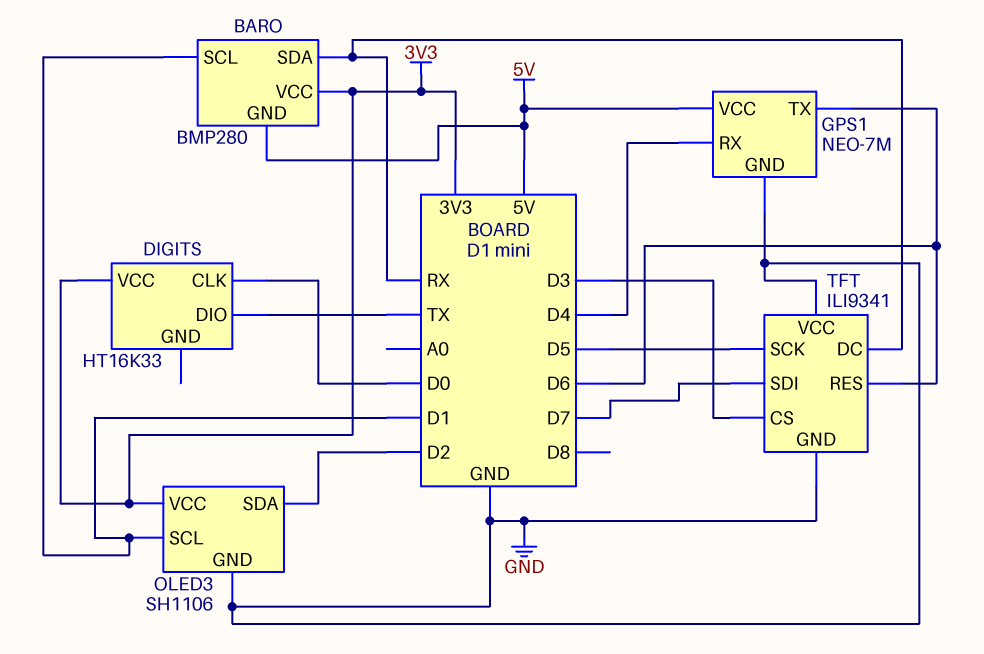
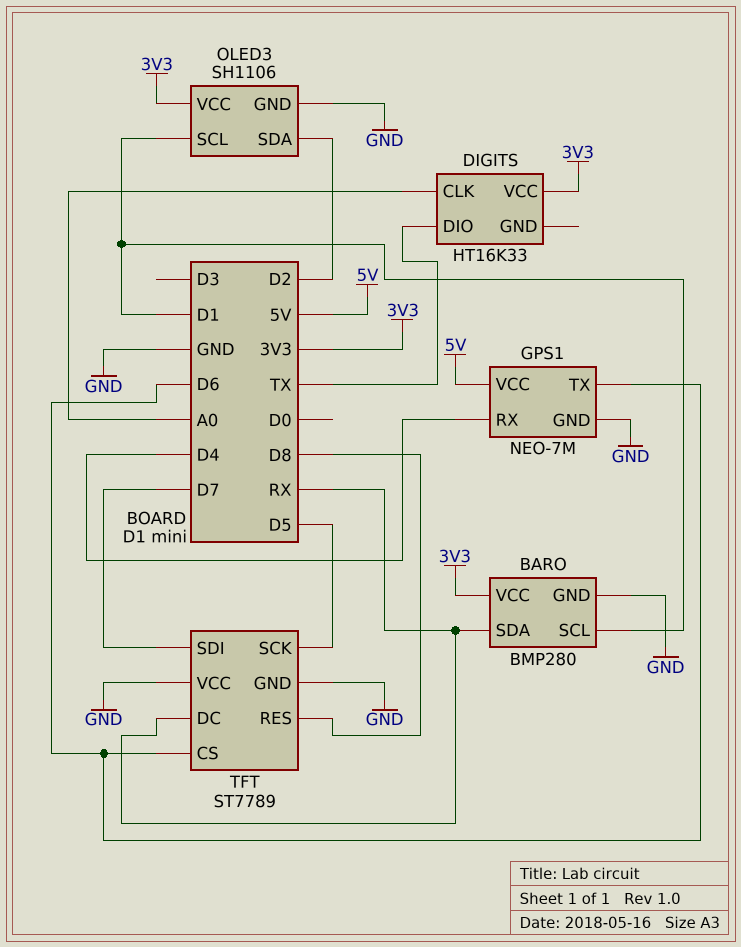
BARO pin GND: 5V -> GND
DIGITS pin CLK: D0 -> A0
TFT: ILI9341 -> ST7789
TFT pin CS: D3 -> D6
TFT pin RES: D6 -> D8

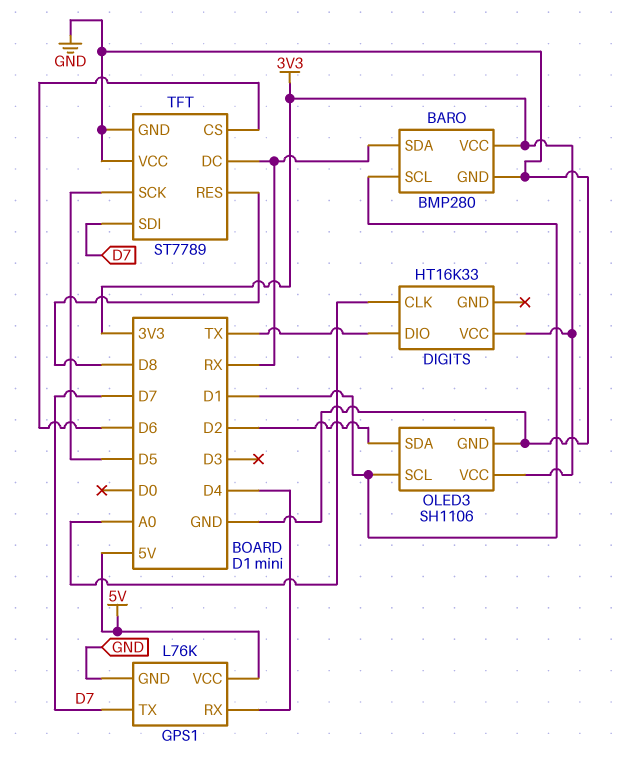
GPS1: NEO-7M -> L76K
GPS1 pin TX: D6 -> D7

